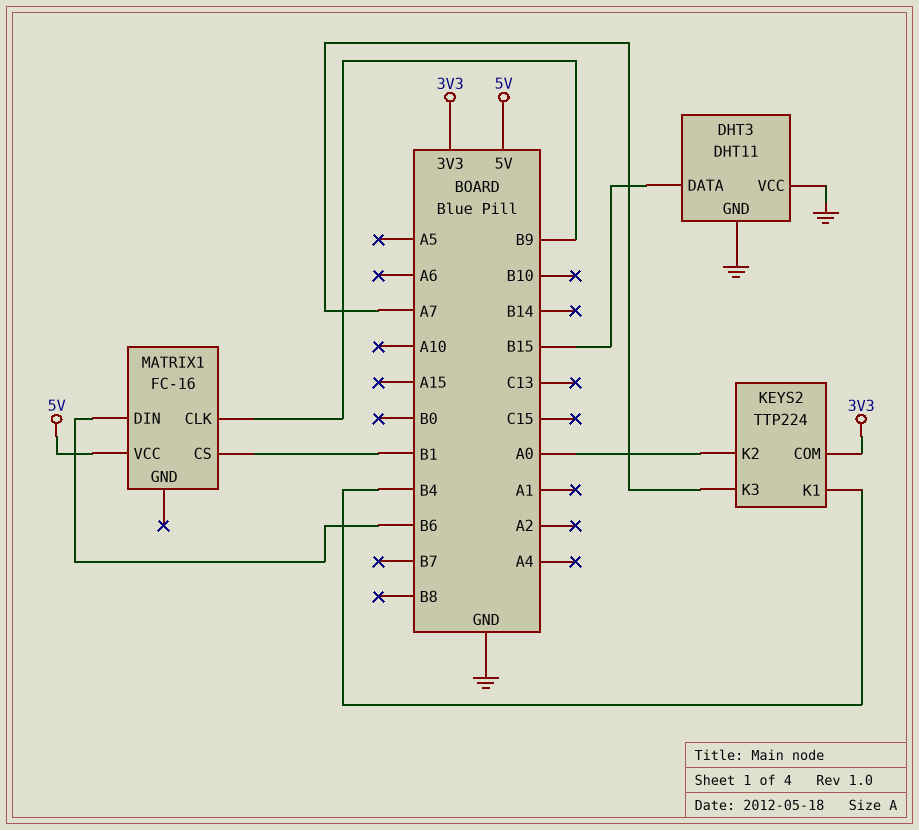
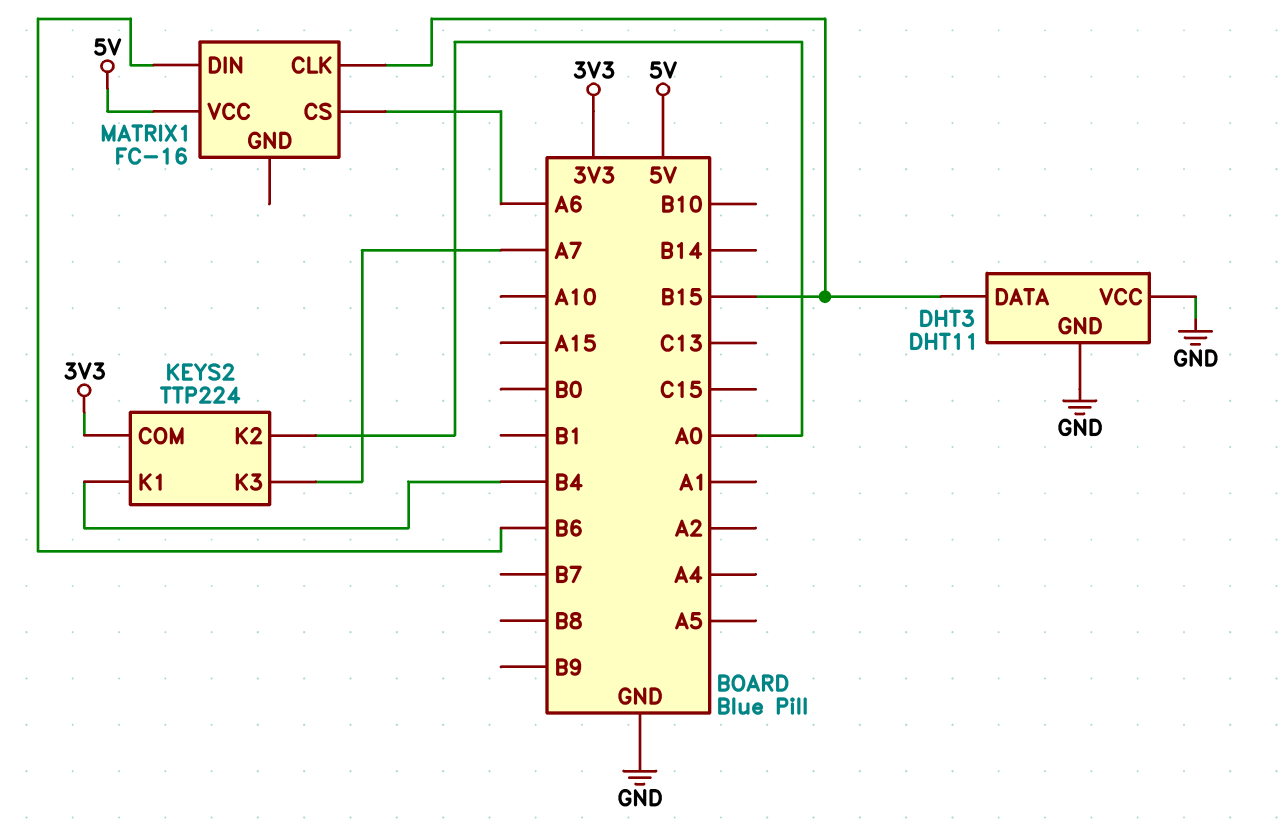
MATRIX1 pin CLK: B9 -> B15
MATRIX1 pin CS: B1 -> A6

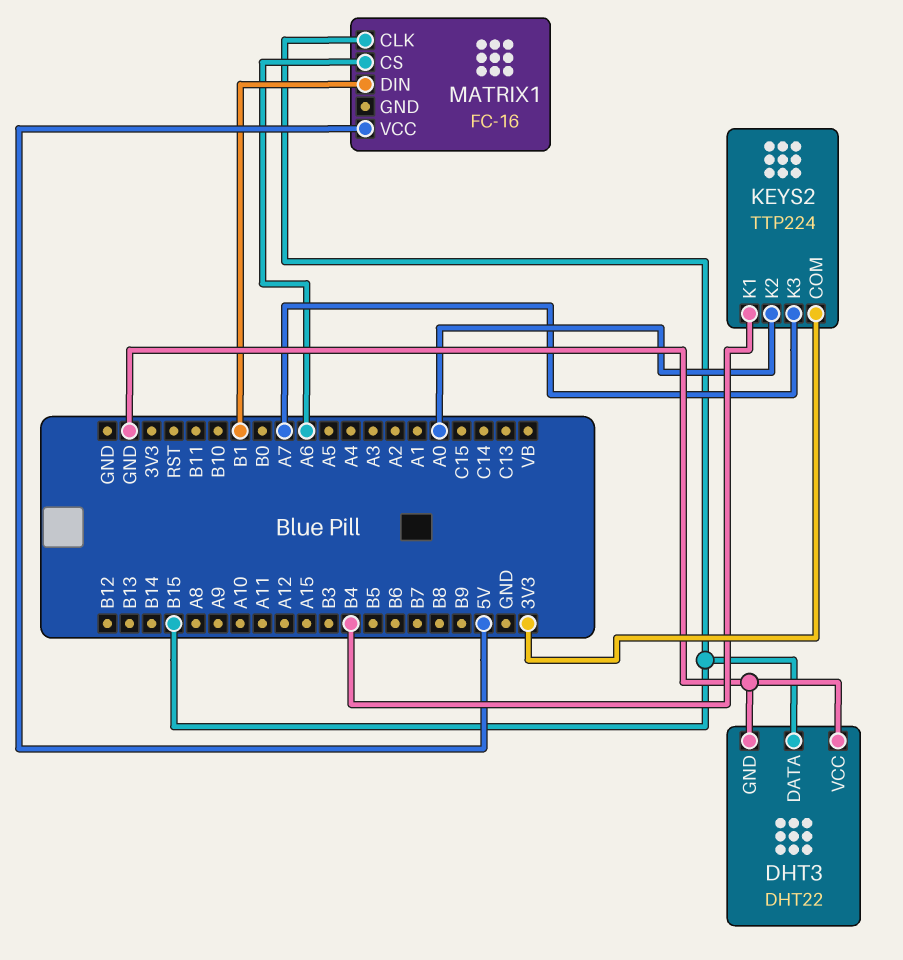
DHT3: DHT11 -> DHT22
MATRIX1 pin DIN: B6 -> B1

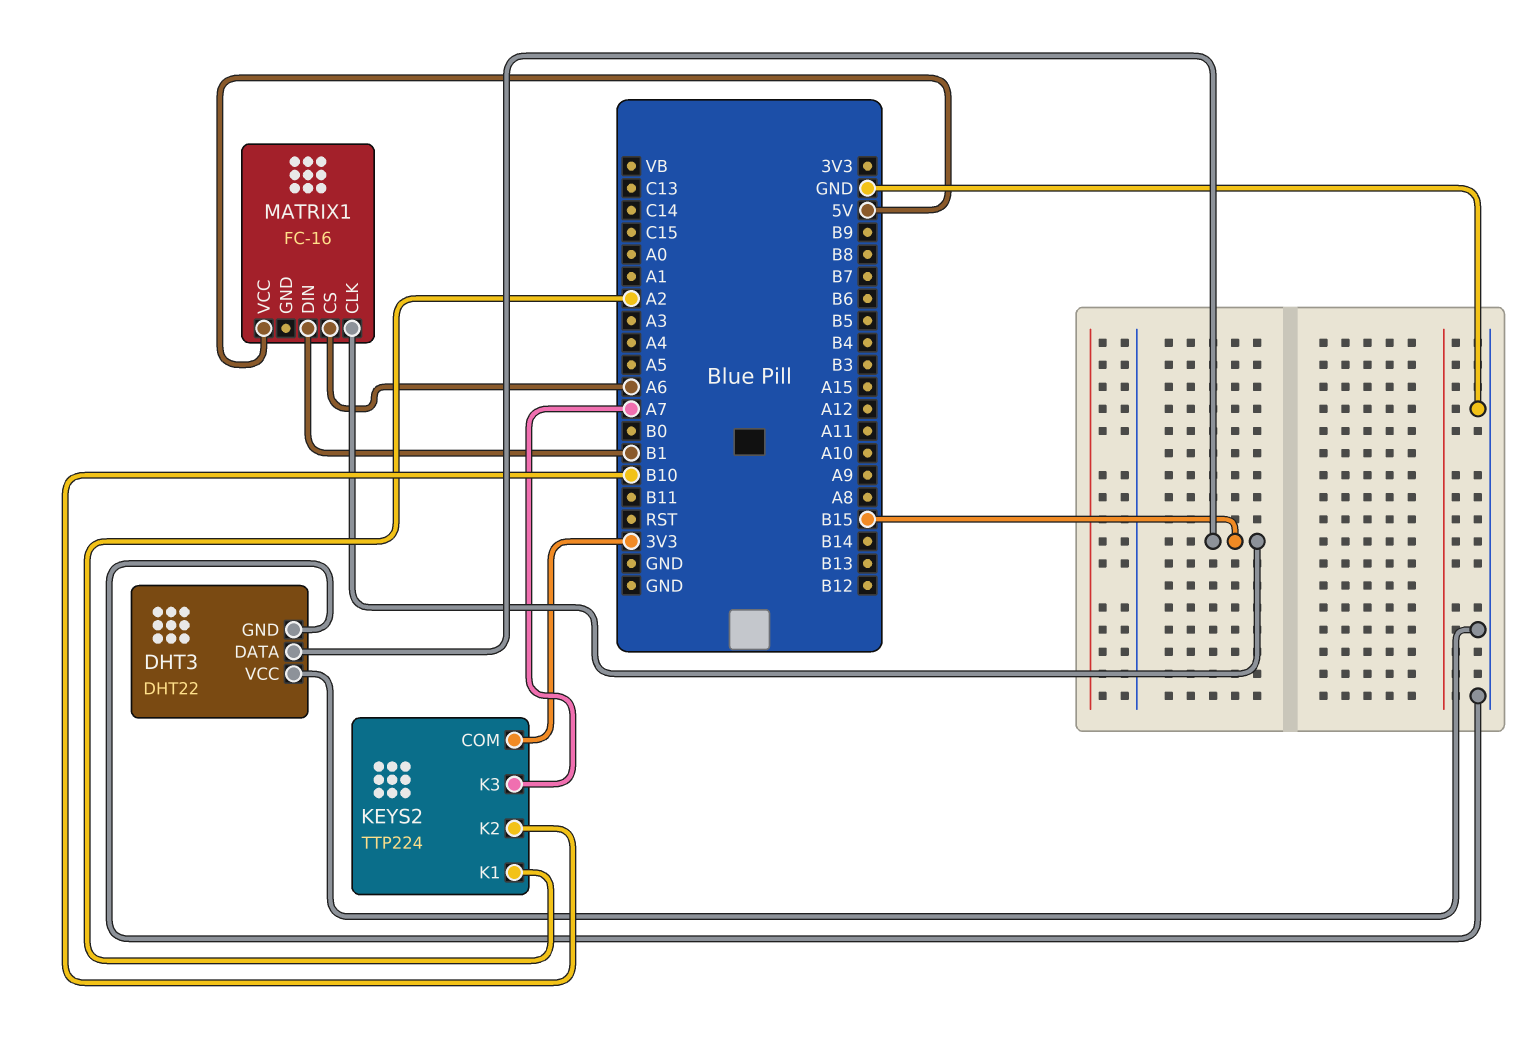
KEYS2 pin K1: B4 -> A2
KEYS2 pin K2: A0 -> B10

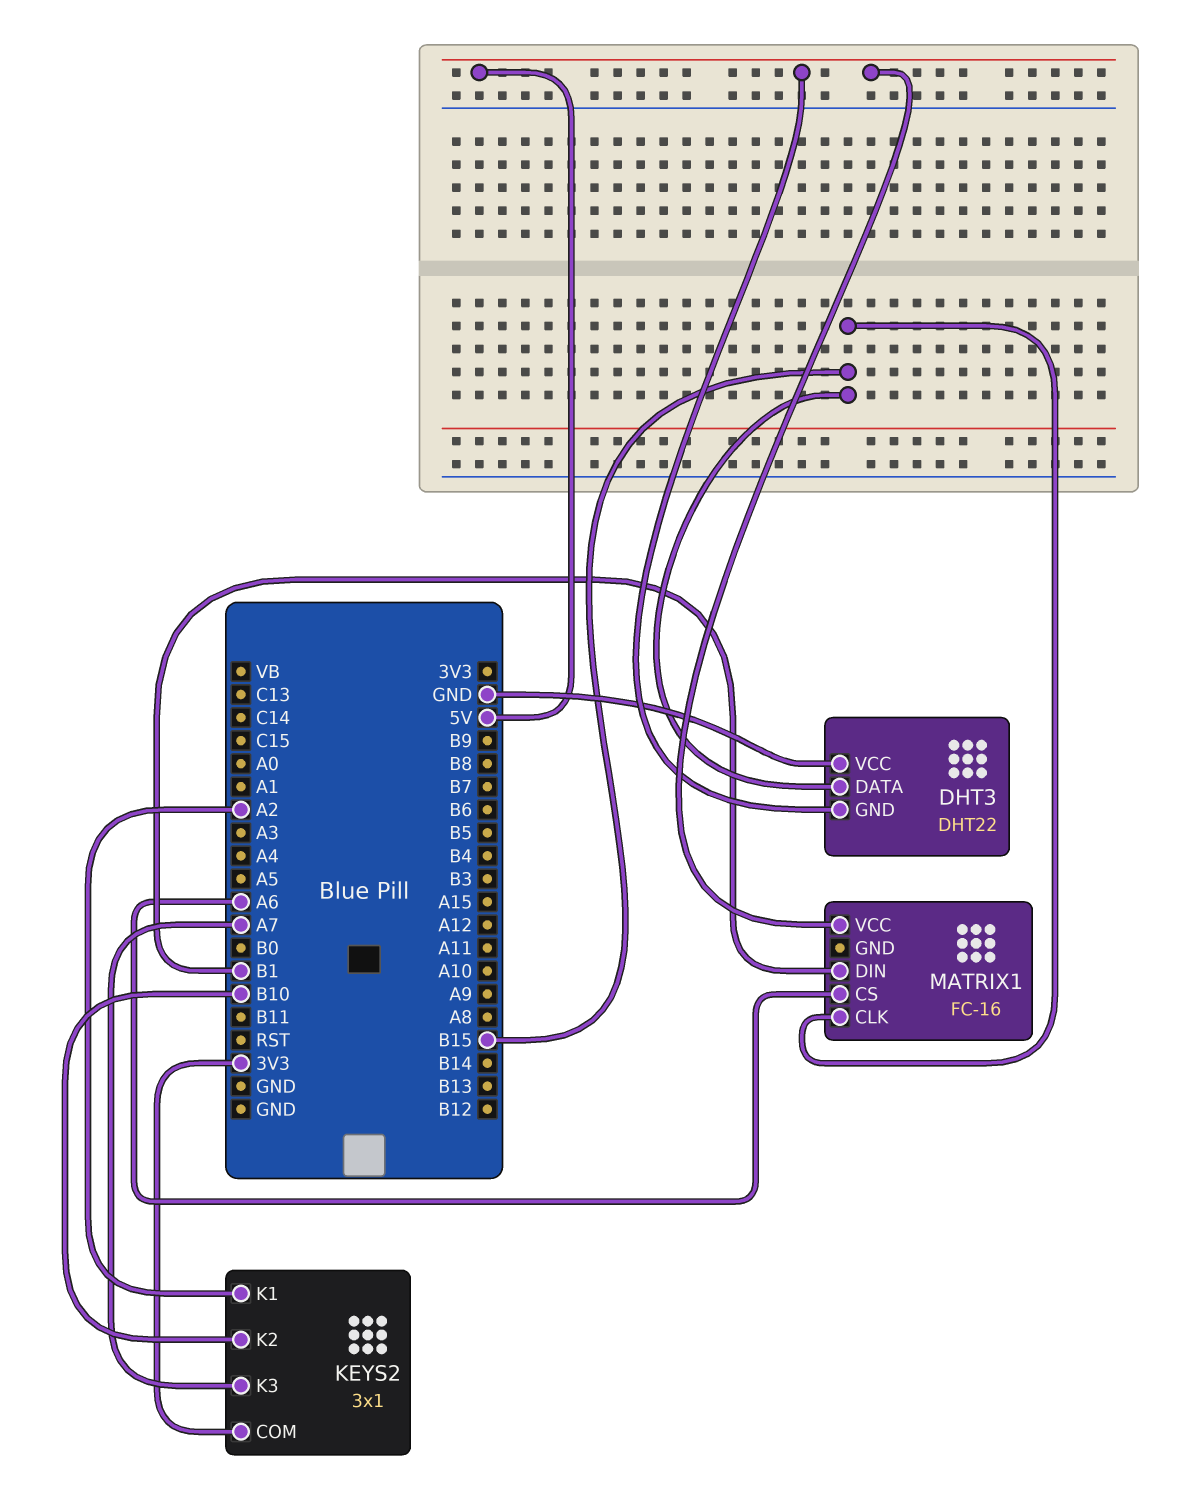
DHT3 pin GND: GND -> 5V
KEYS2: TTP224 -> 3x1

